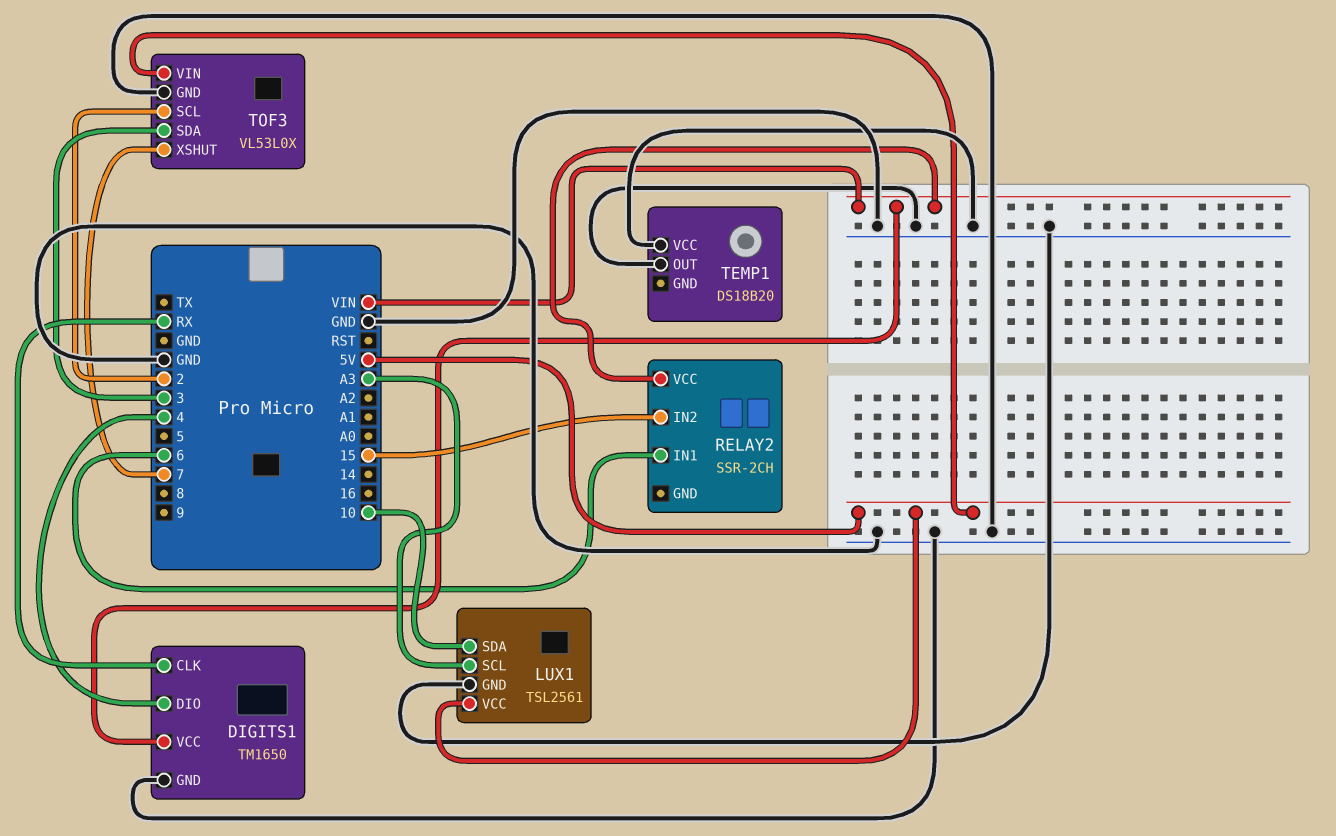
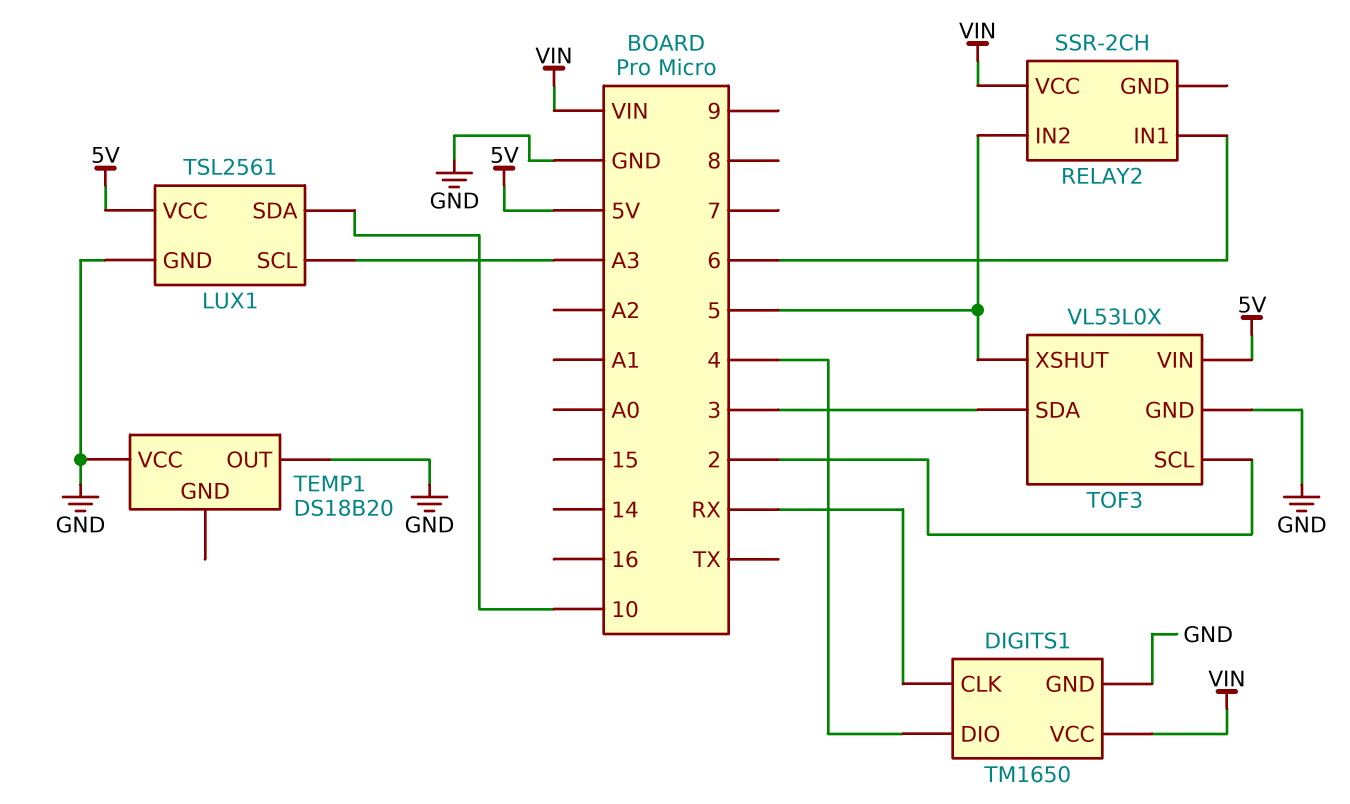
RELAY2 pin IN2: 15 -> 5
TOF3 pin XSHUT: 7 -> 5

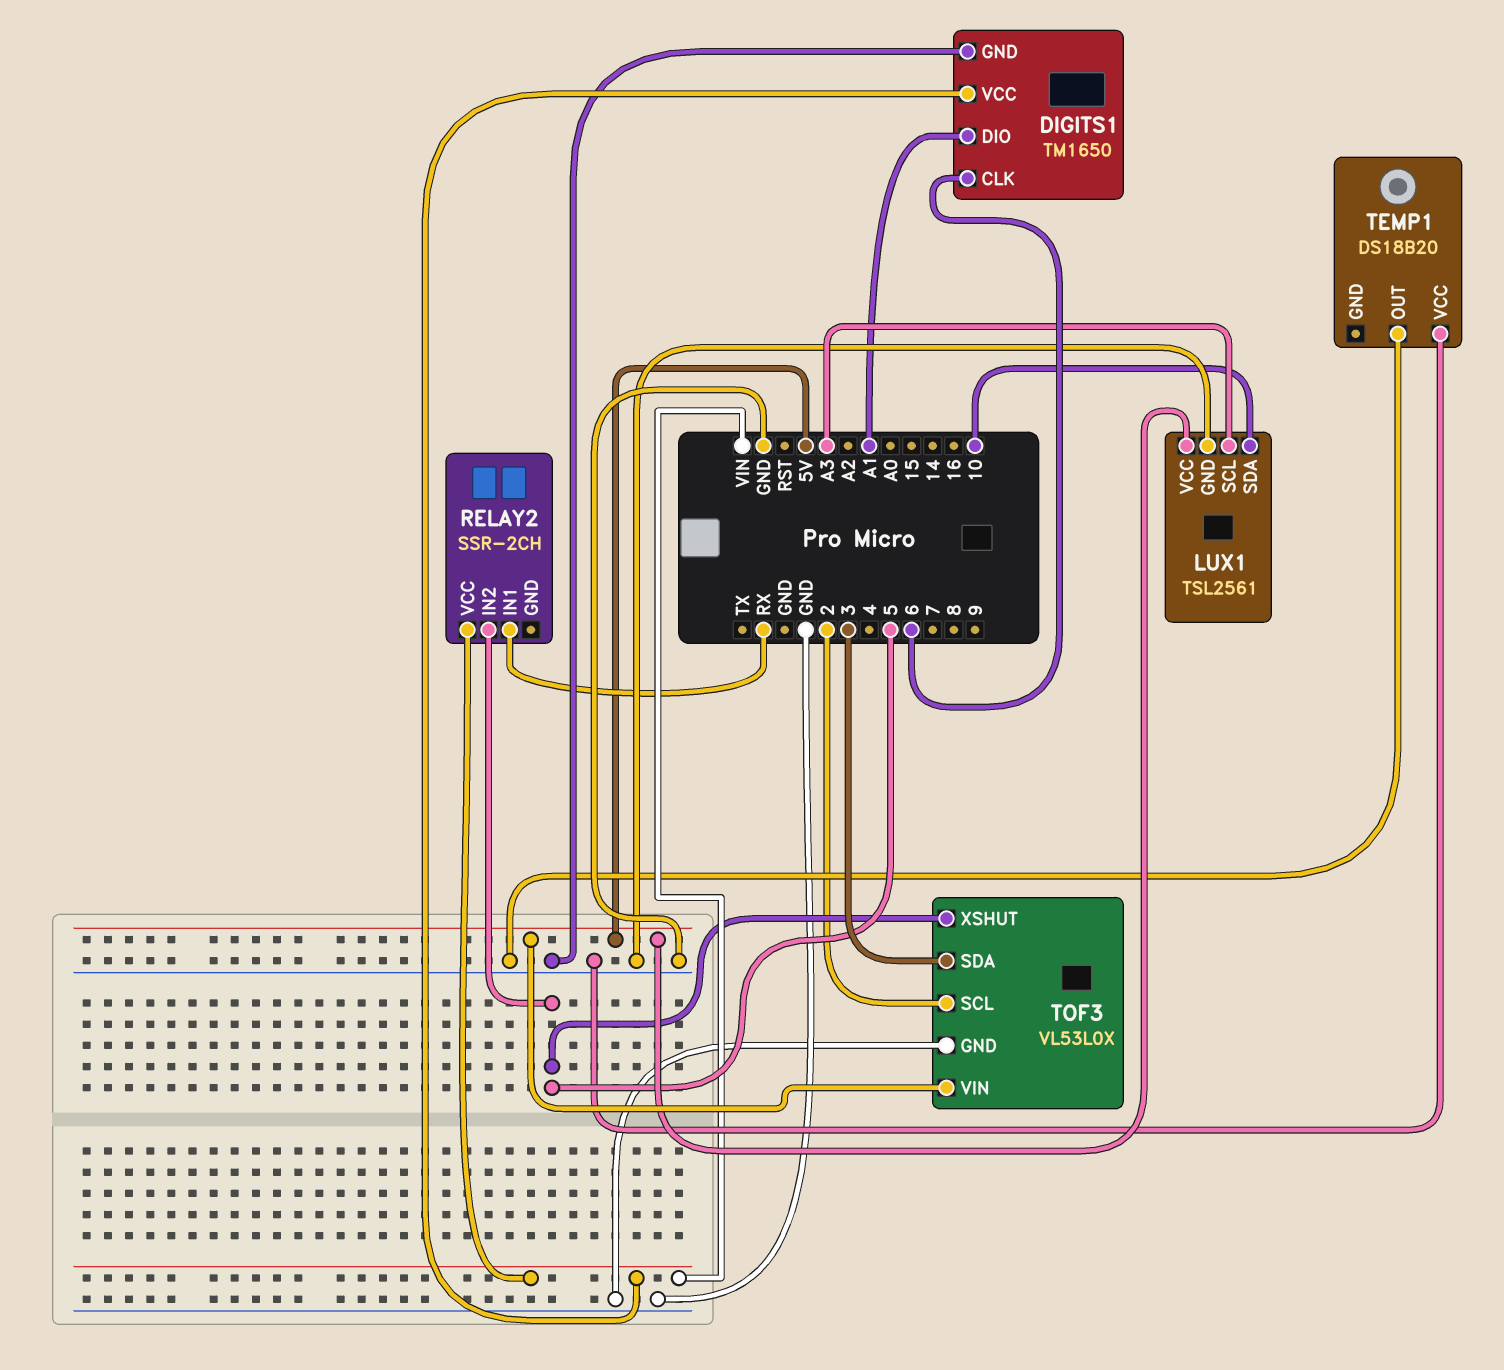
DIGITS1 pin CLK: RX -> 6
DIGITS1 pin DIO: 4 -> A1
RELAY2 pin IN1: 6 -> RX

